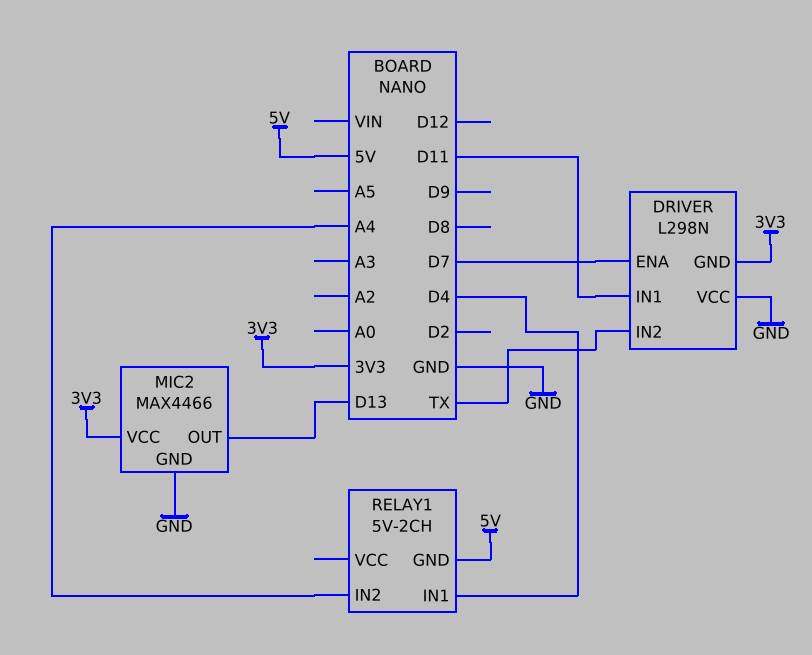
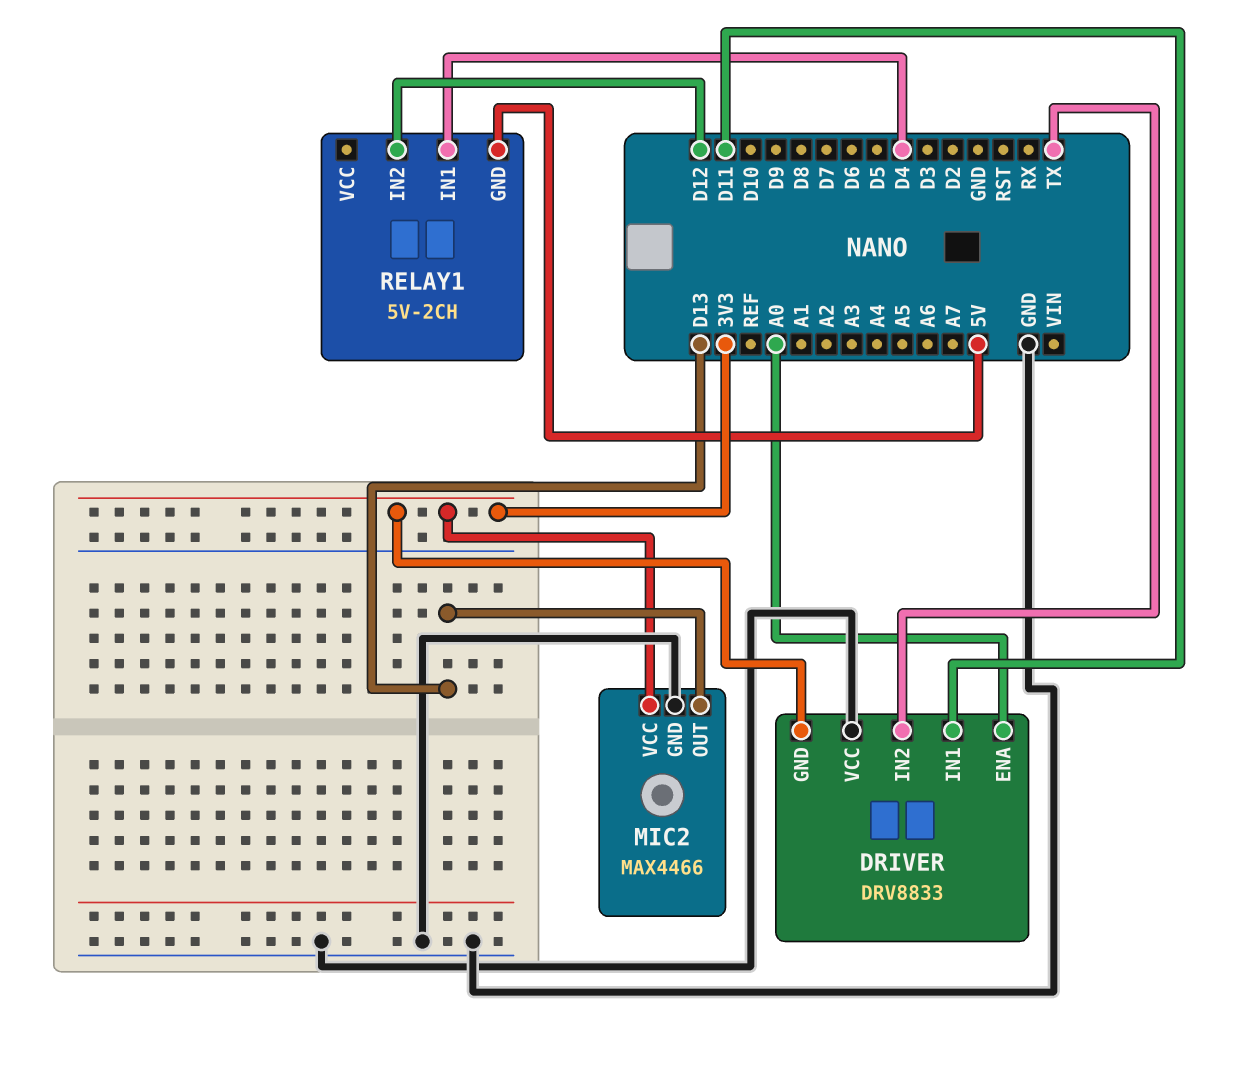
DRIVER: L298N -> DRV8833
DRIVER pin ENA: D7 -> A0
RELAY1 pin IN2: A4 -> D12

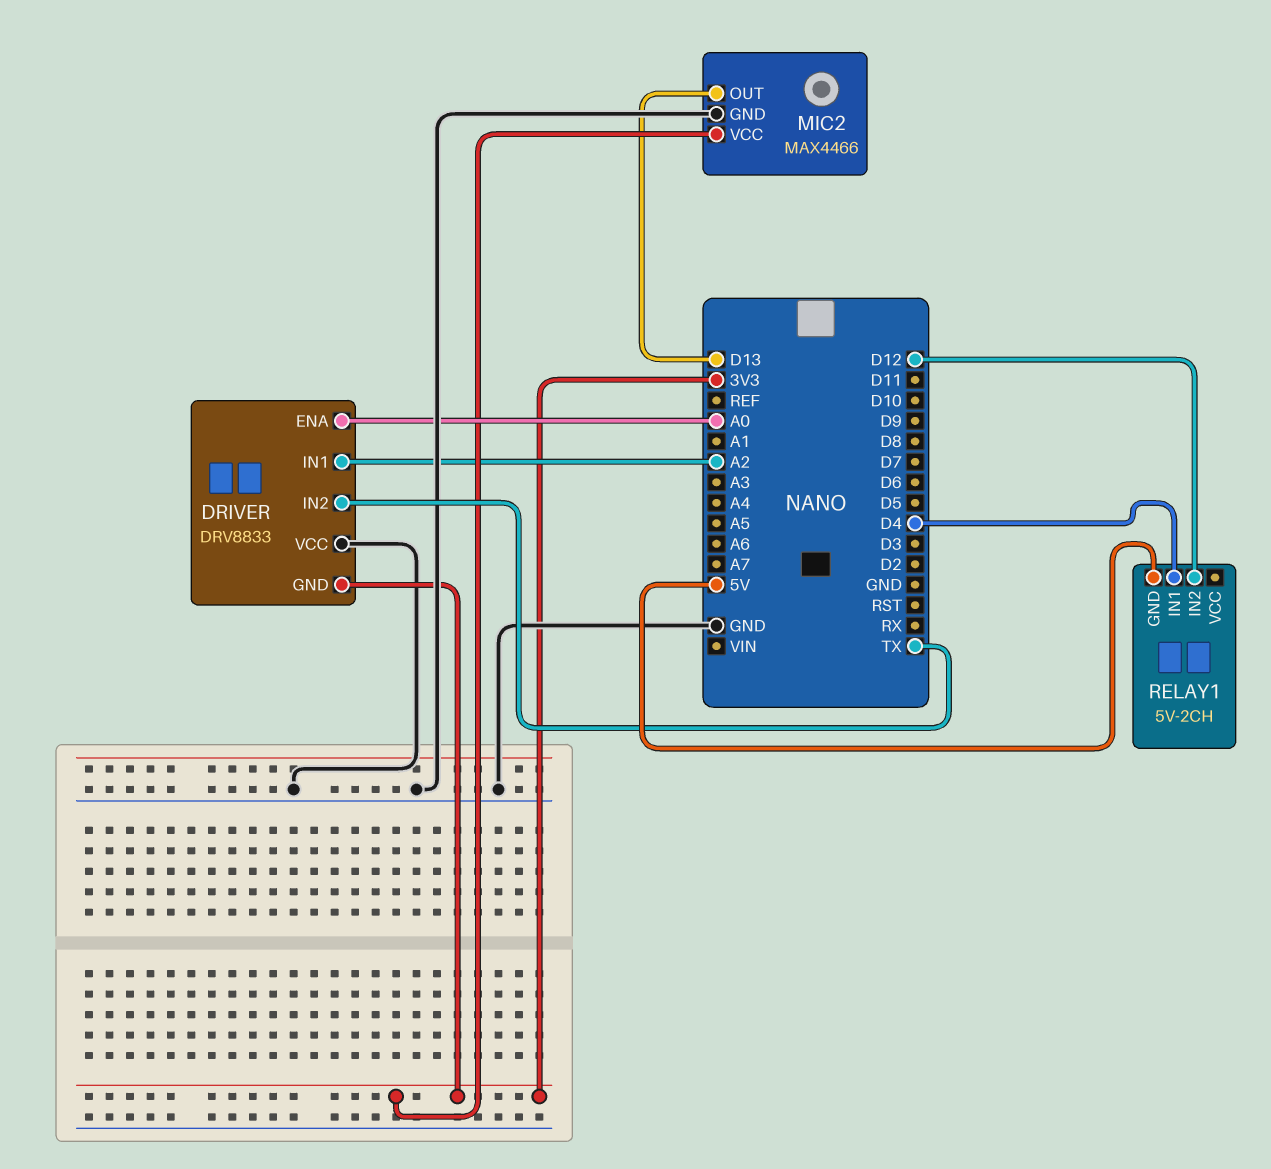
DRIVER pin IN1: D11 -> A2

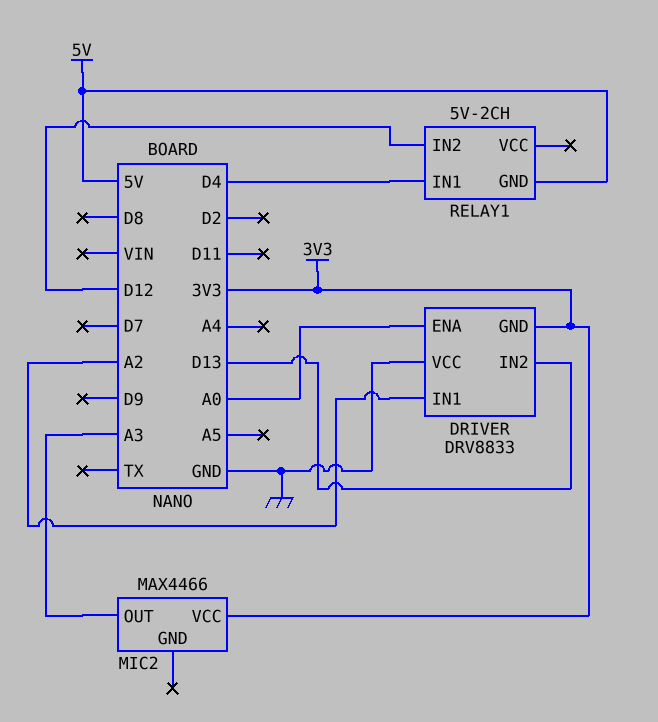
DRIVER pin IN2: TX -> D13
MIC2 pin GND: GND -> none
MIC2 pin OUT: D13 -> A3

